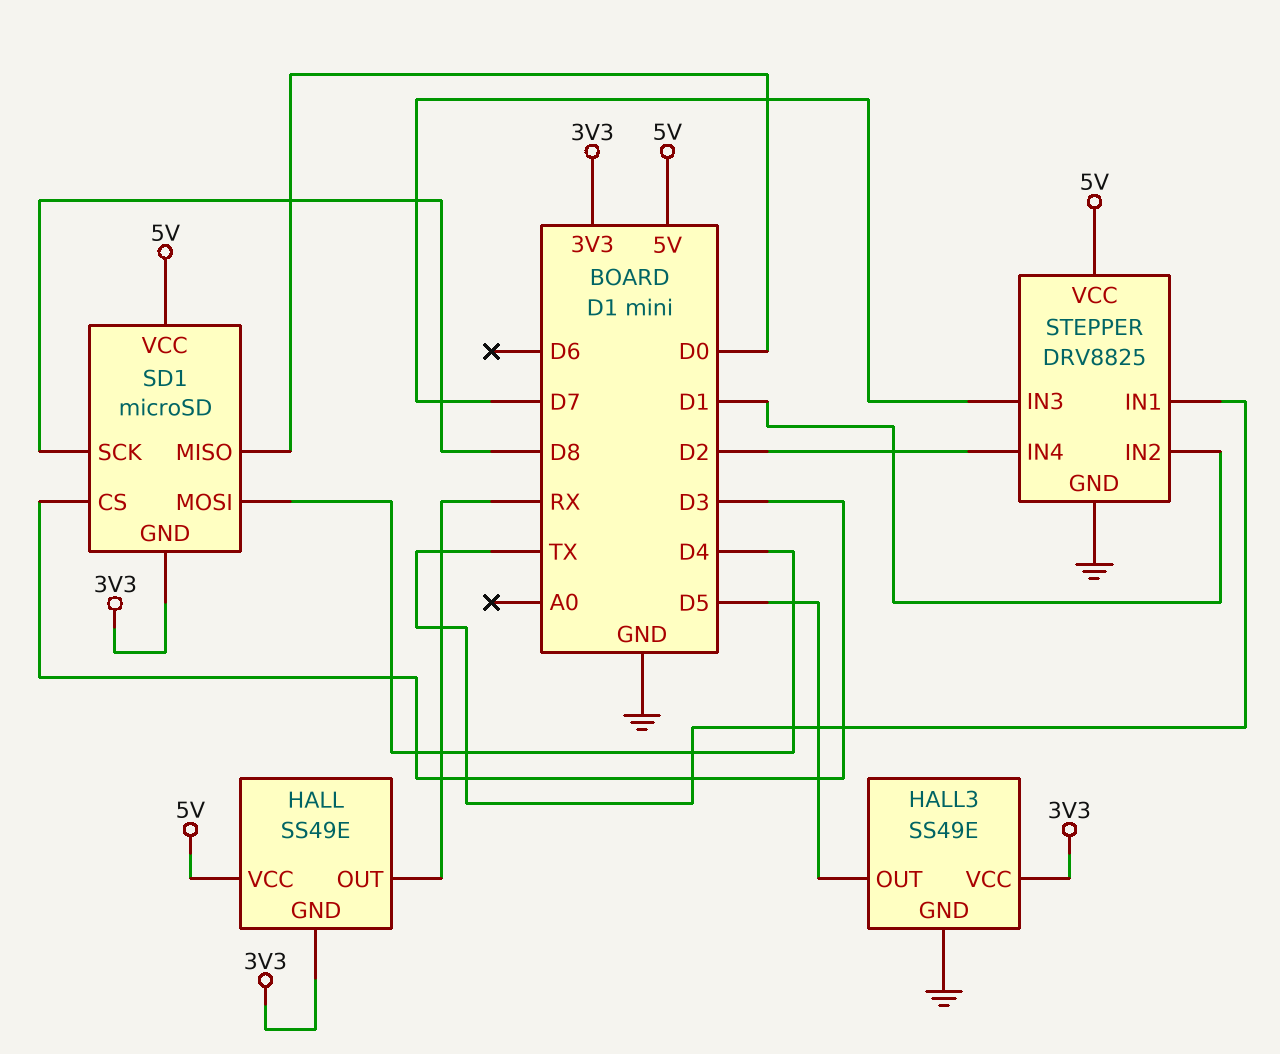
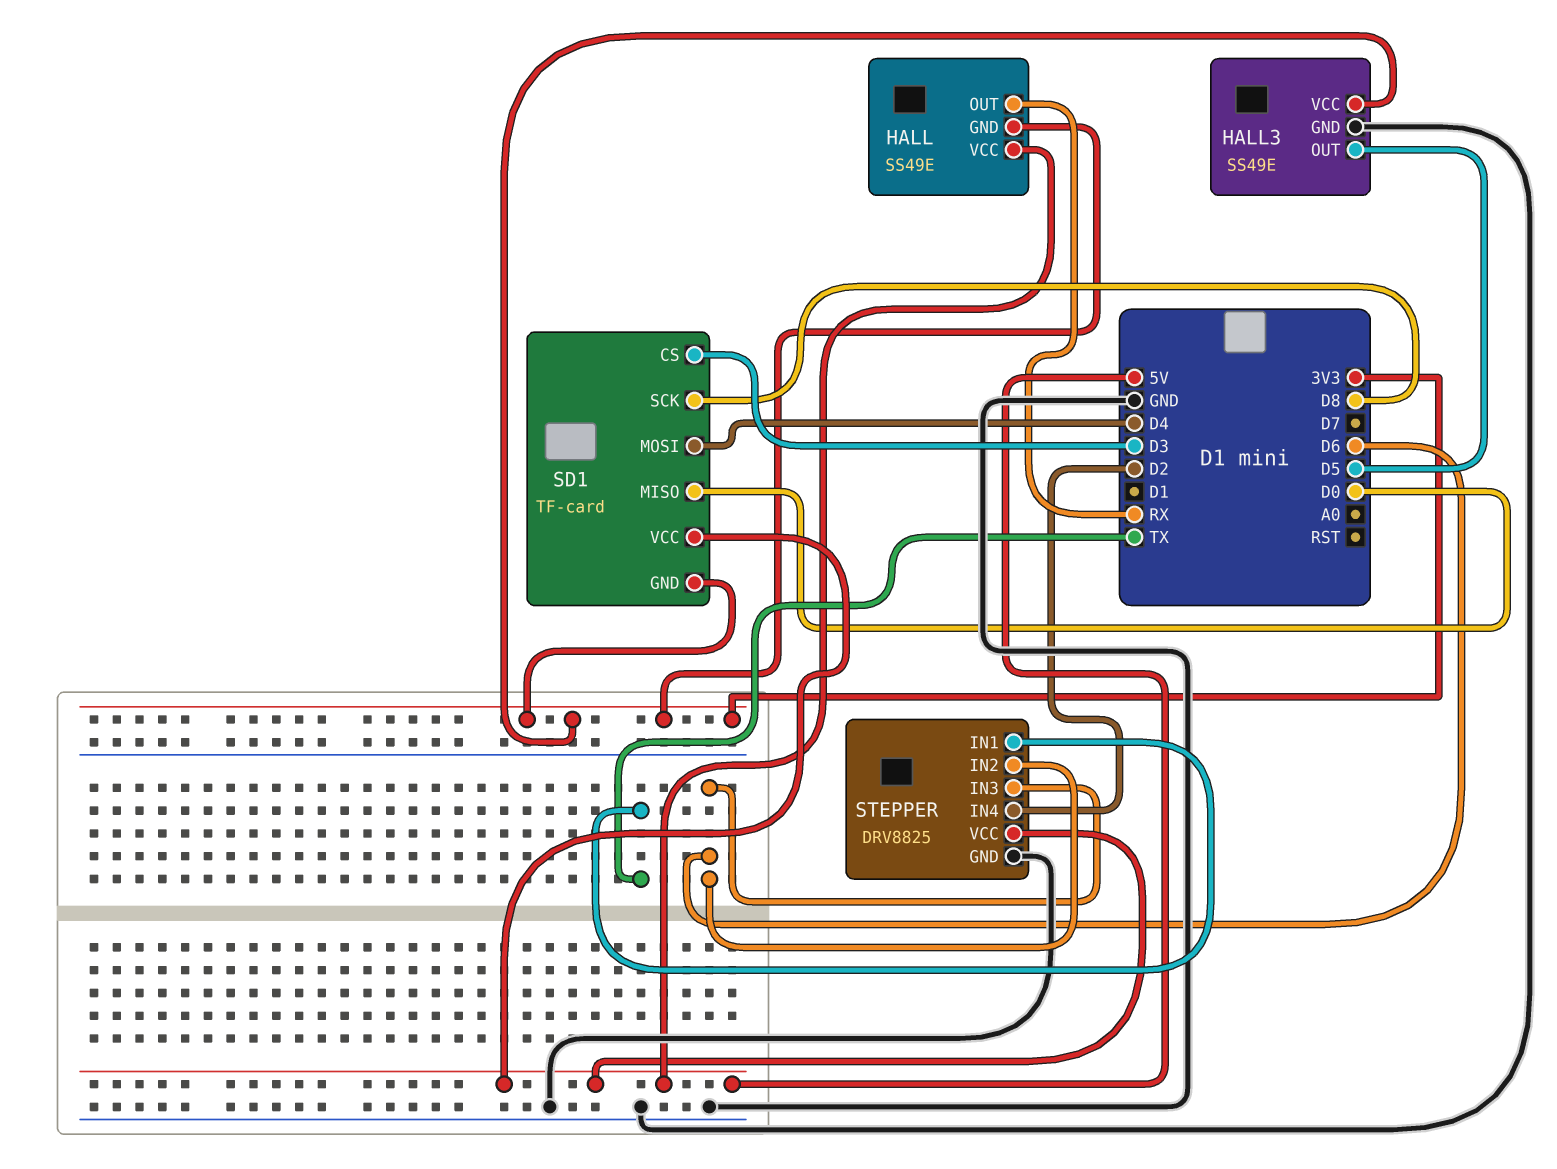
SD1: microSD -> TF-card
STEPPER pin IN2: D1 -> D6
STEPPER pin IN3: D7 -> D6

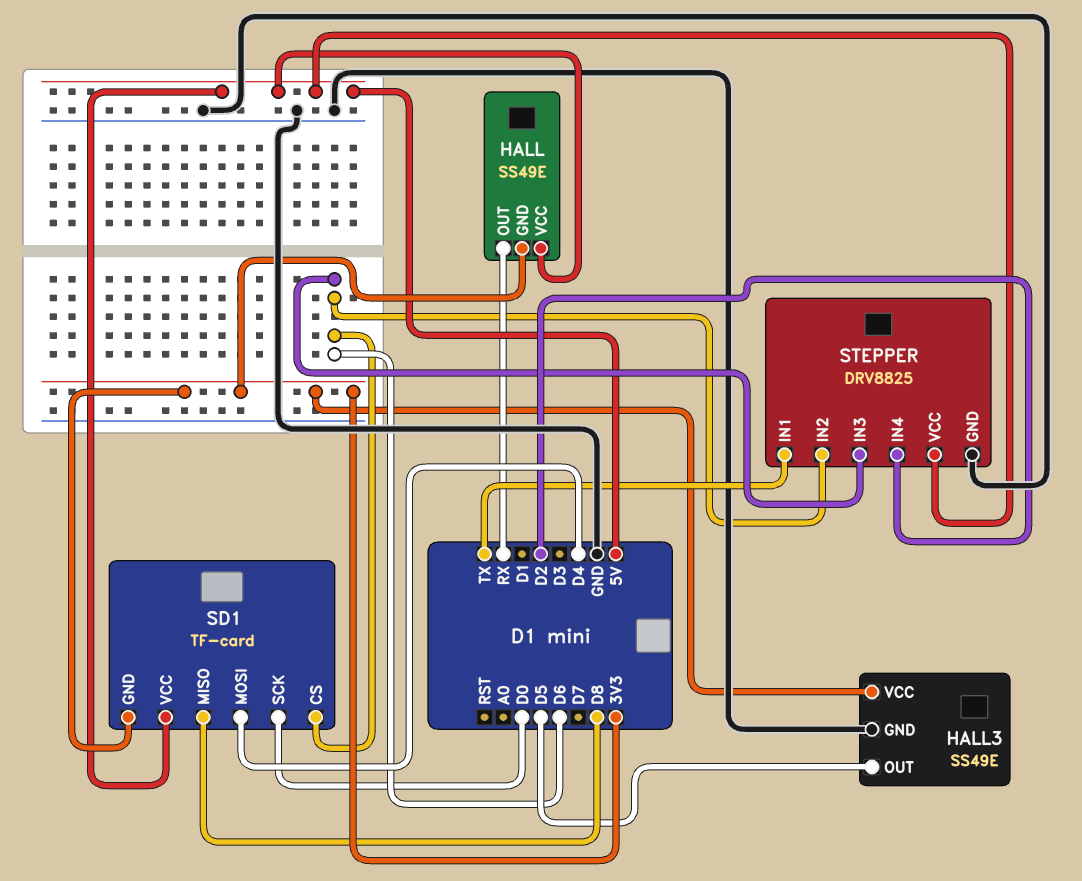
SD1 pin CS: D3 -> D6
SD1 pin MISO: D0 -> D8
SD1 pin SCK: D8 -> D0

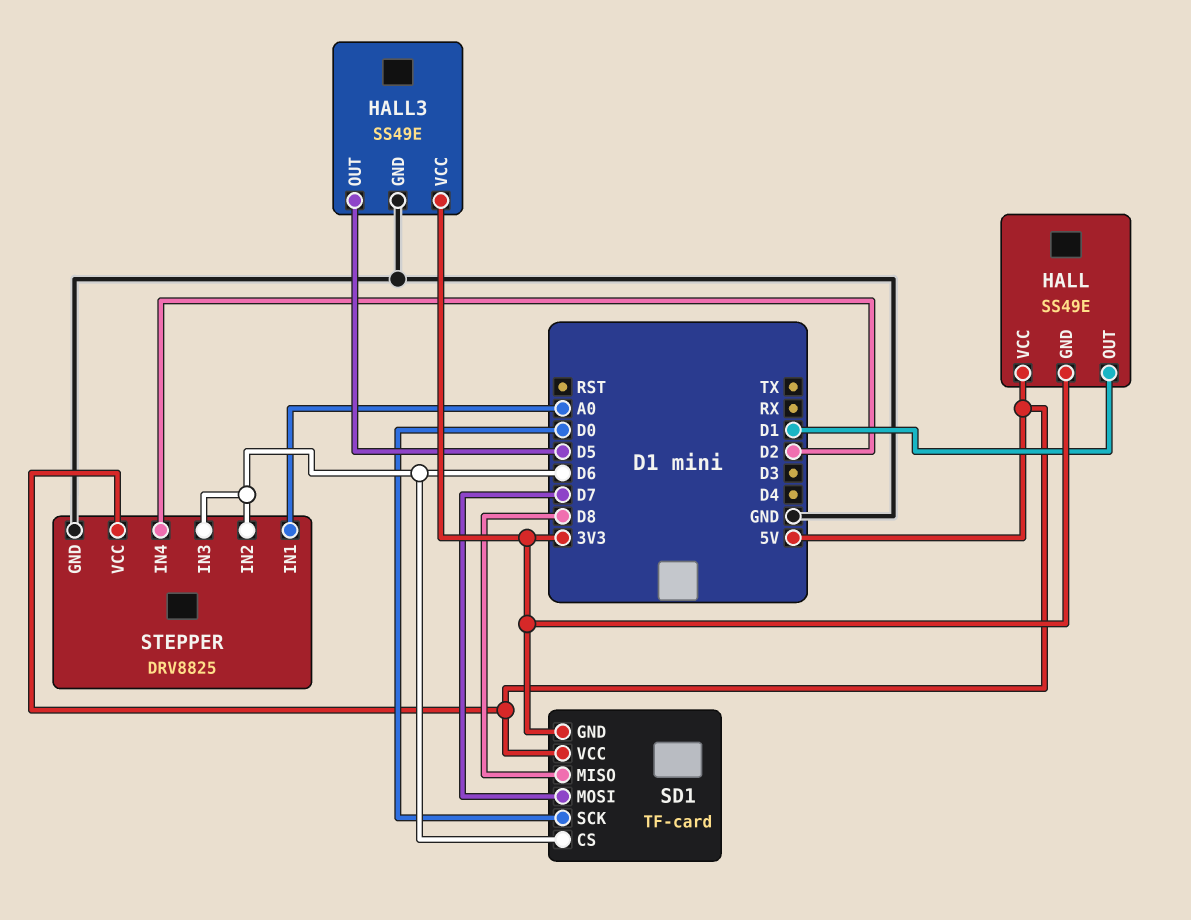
HALL pin OUT: RX -> D1
SD1 pin MOSI: D4 -> D7
STEPPER pin IN1: TX -> A0

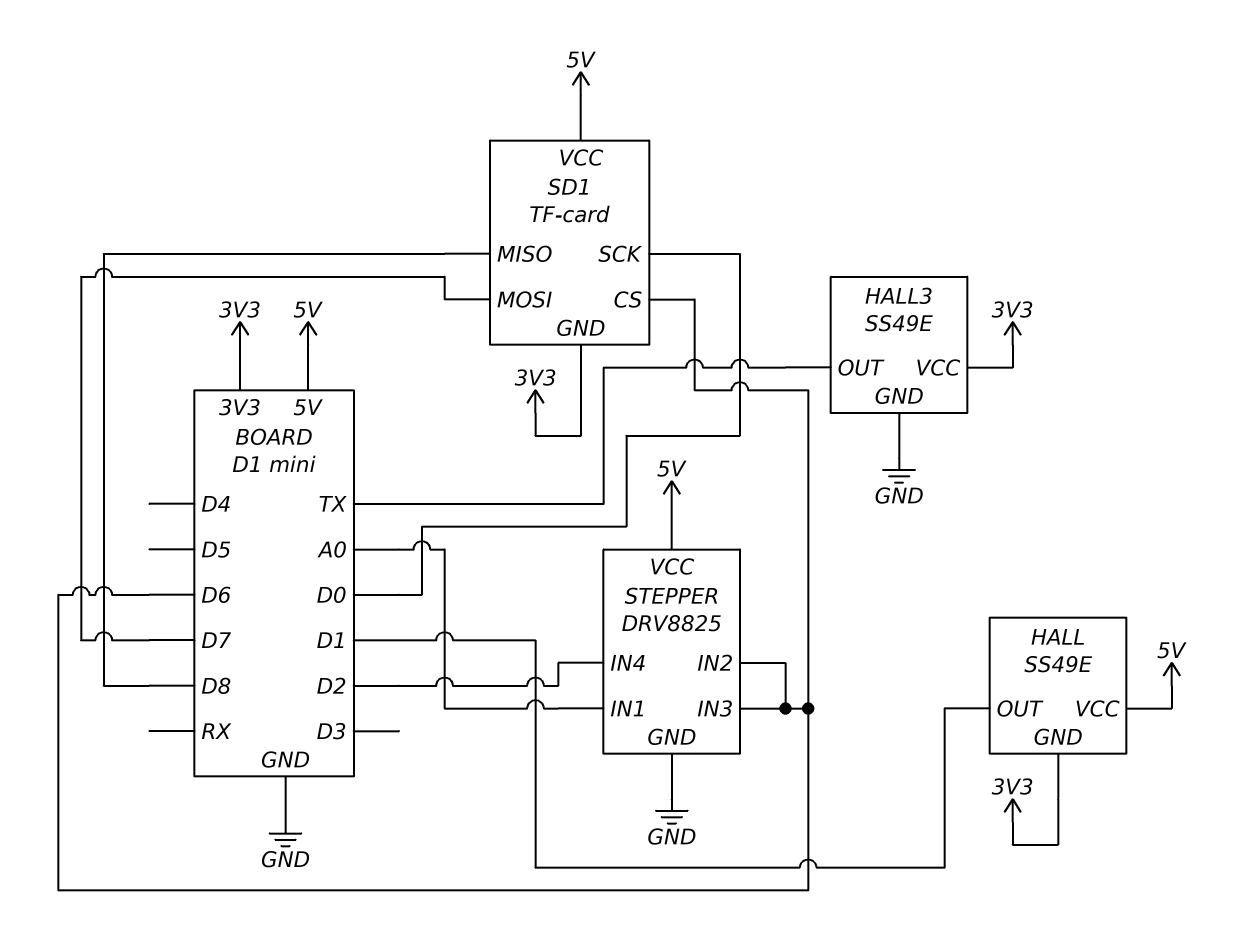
HALL3 pin OUT: D5 -> TX

